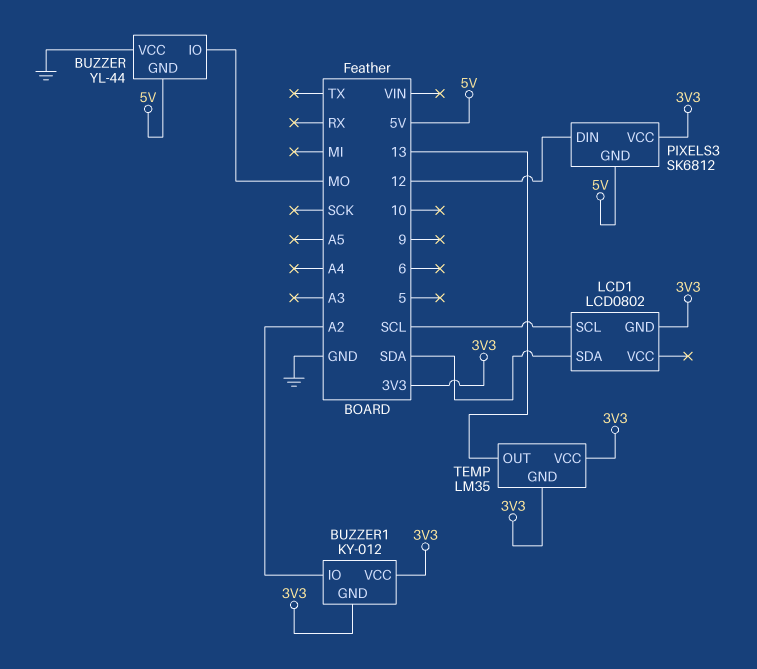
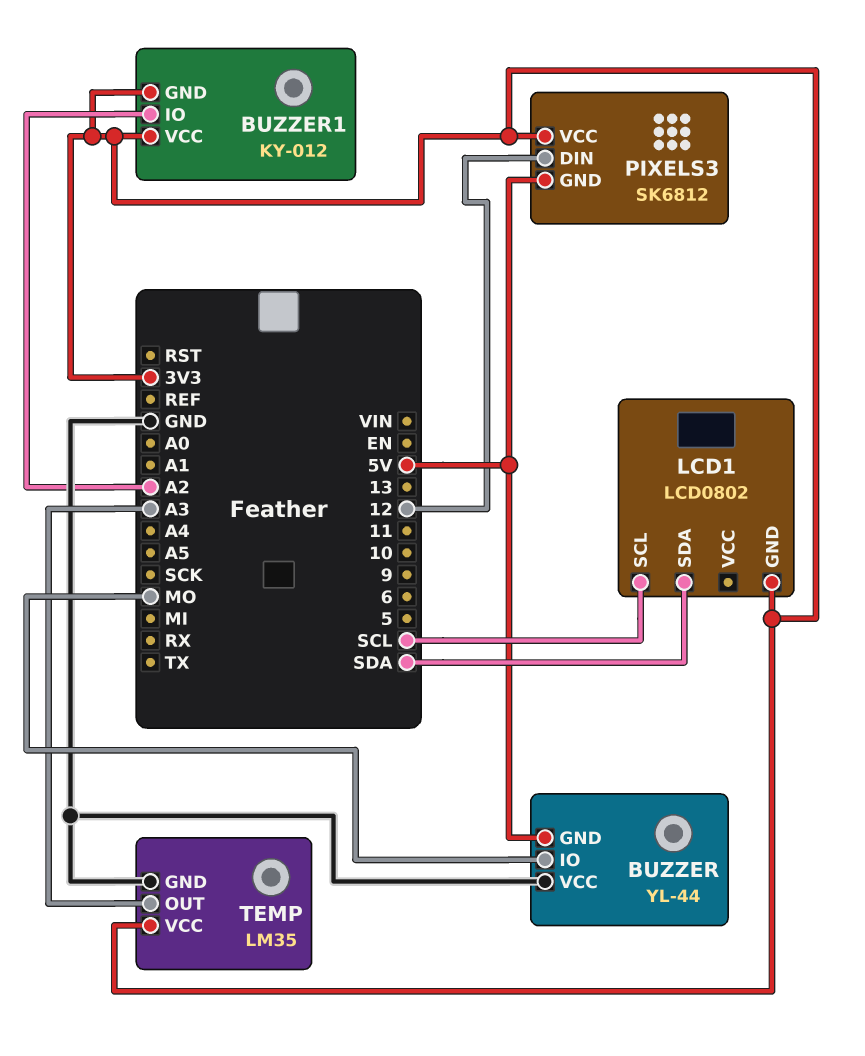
TEMP pin GND: 3V3 -> GND
TEMP pin OUT: 13 -> A3

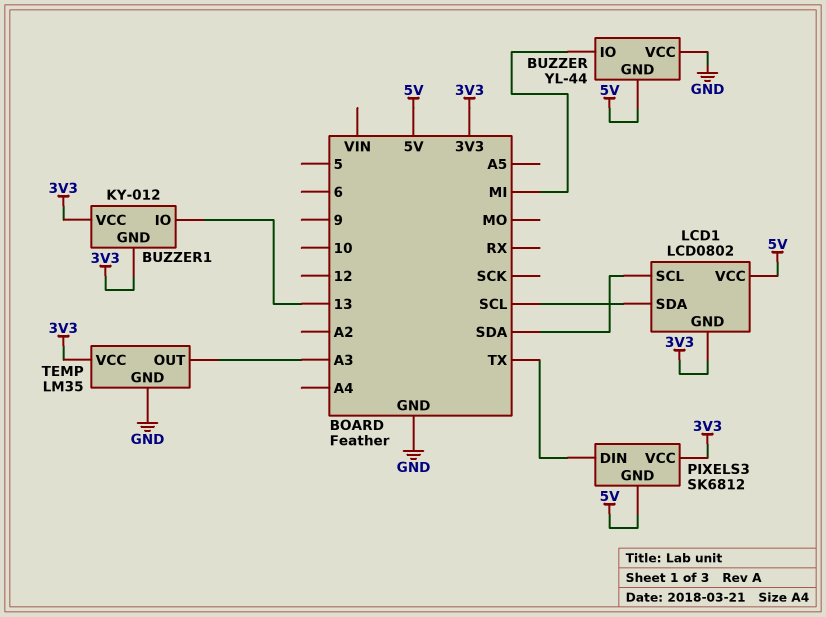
BUZZER pin IO: MO -> MI
BUZZER1 pin IO: A2 -> 13
LCD1 pin SCL: SCL -> SDA
LCD1 pin SDA: SDA -> SCL
LCD1 pin VCC: none -> 5V
PIXELS3 pin DIN: 12 -> TX

